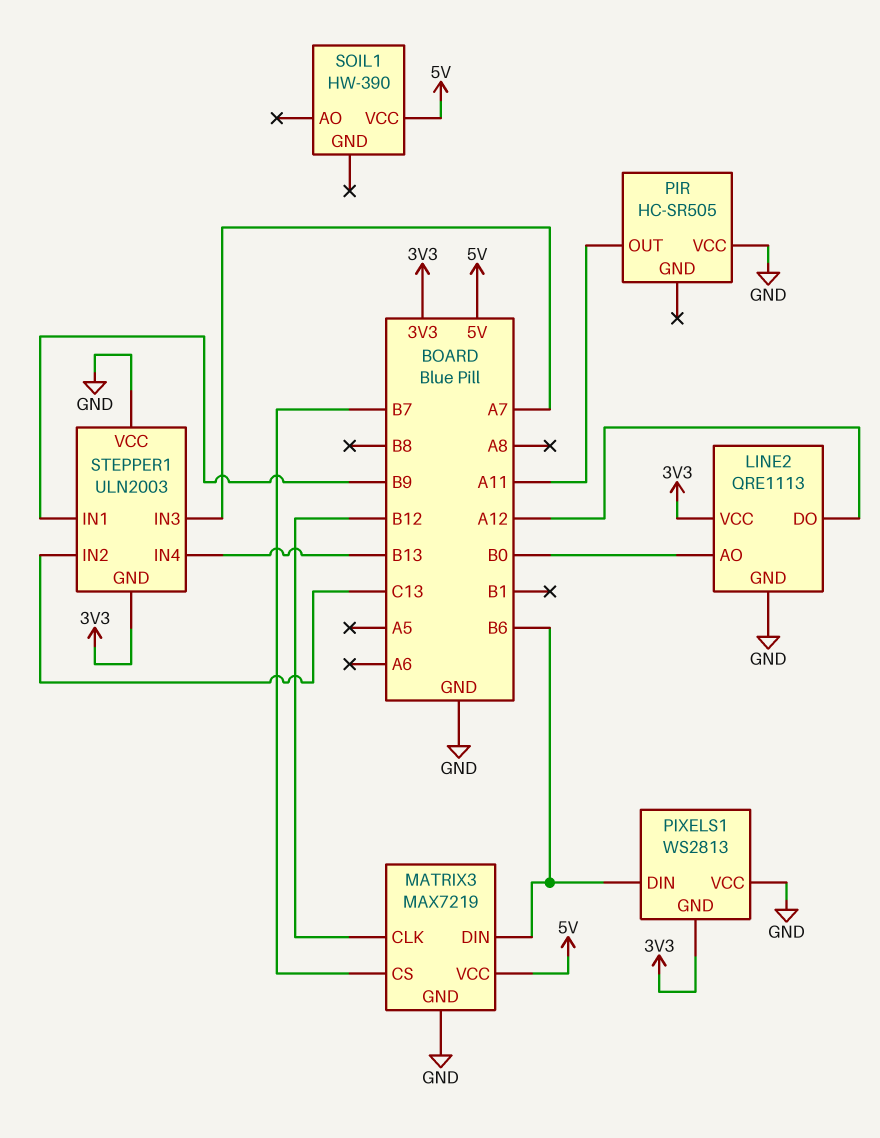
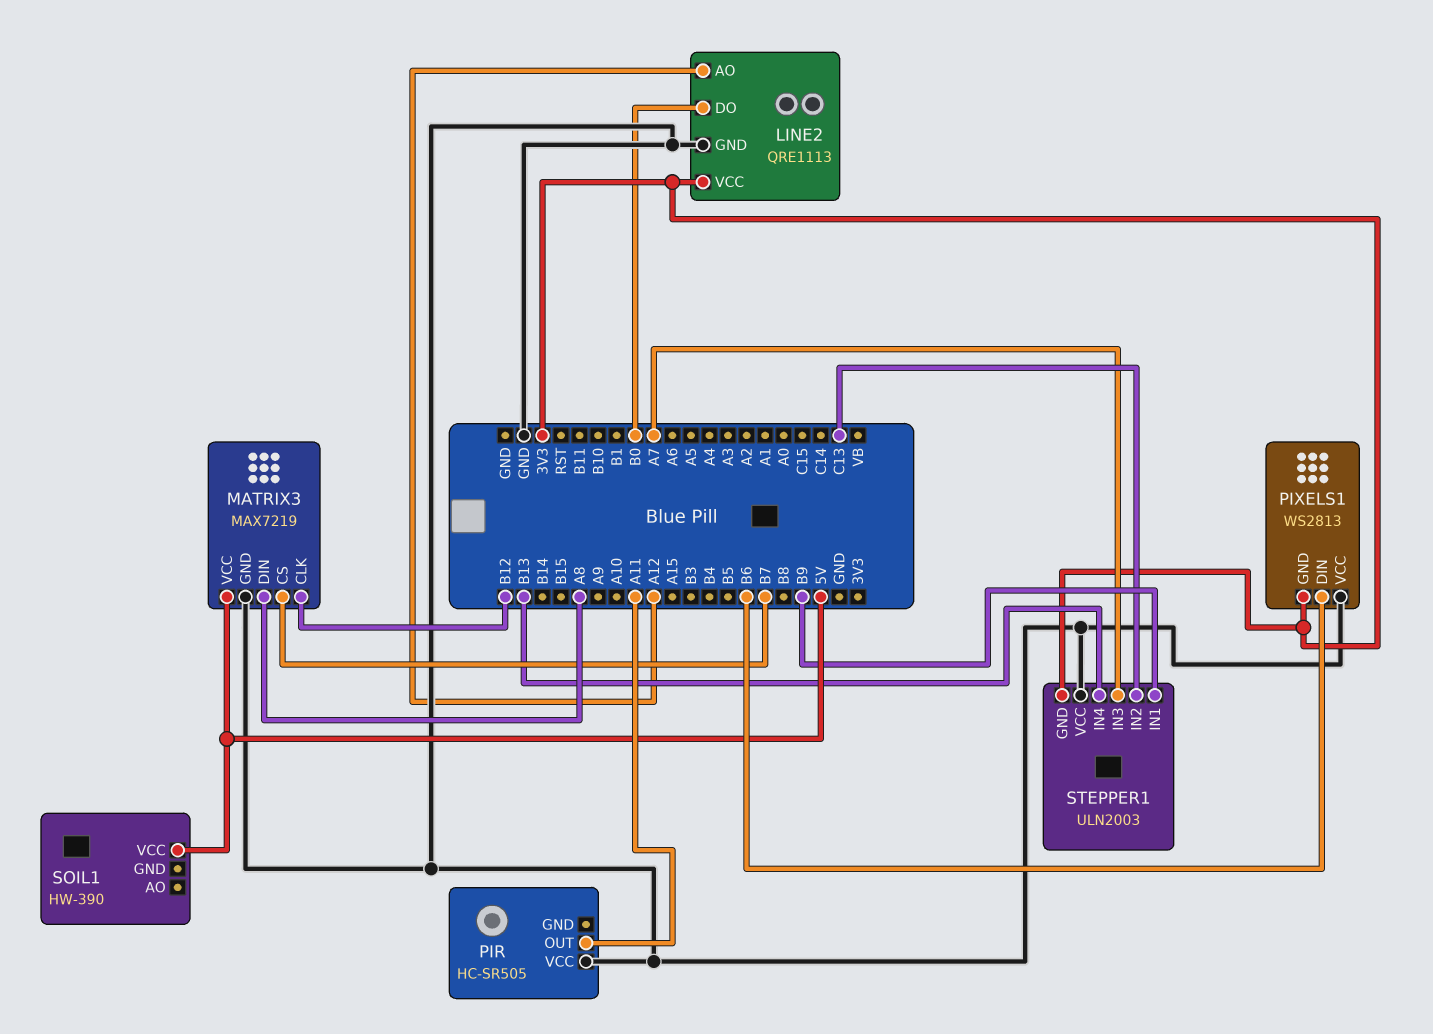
LINE2 pin AO: B0 -> A12
LINE2 pin DO: A12 -> B0
MATRIX3 pin DIN: B6 -> A8

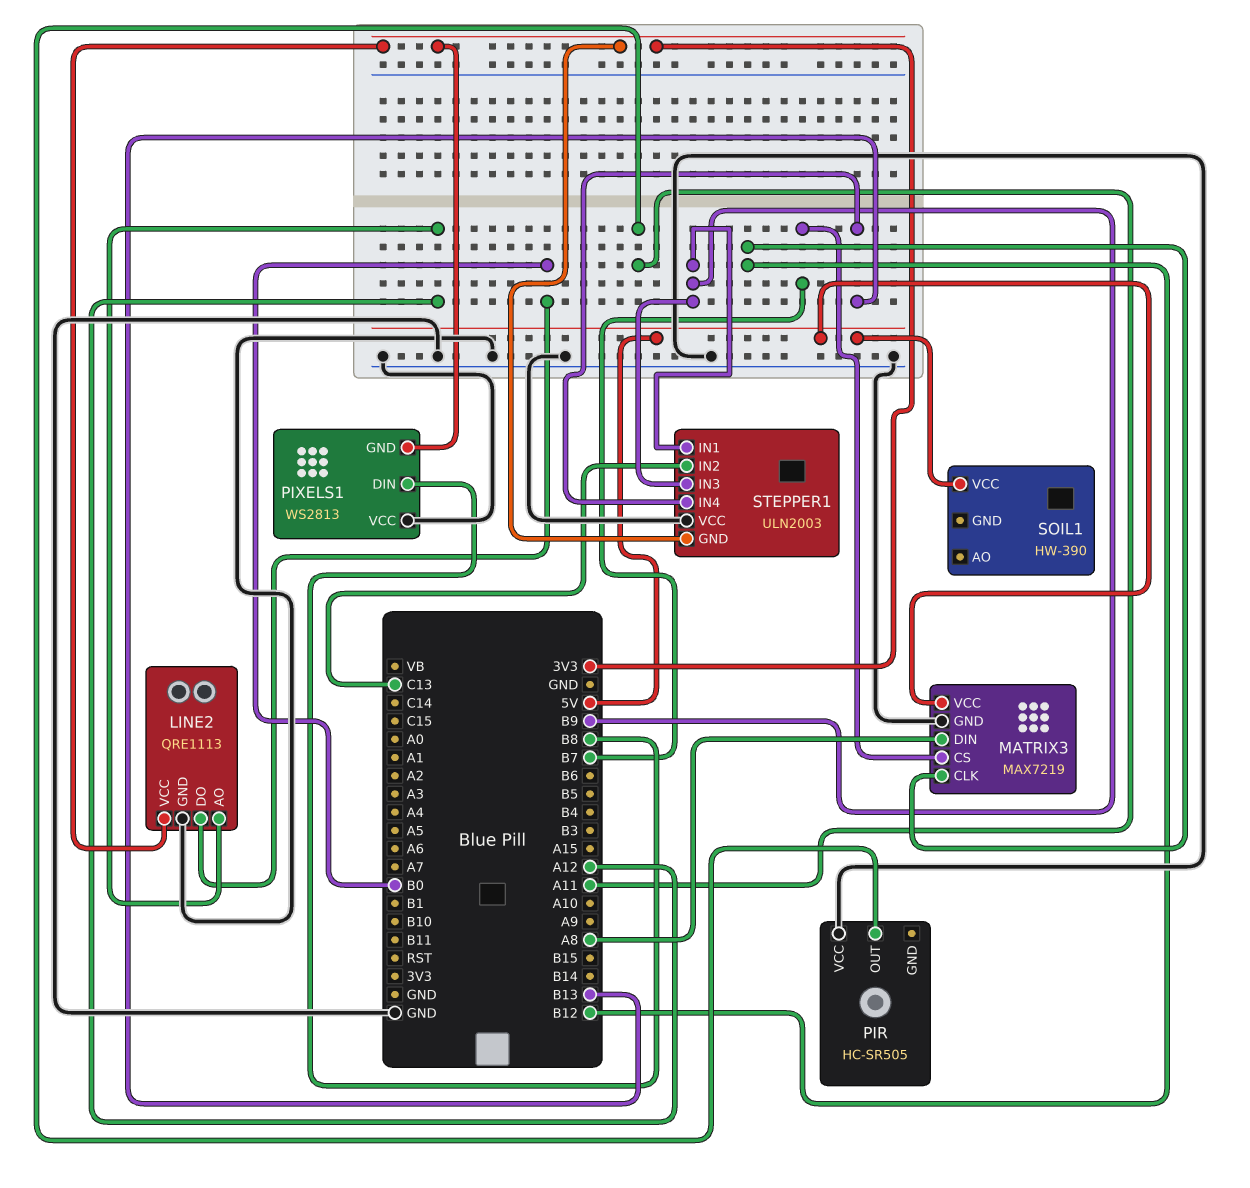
PIXELS1 pin DIN: B6 -> B8
STEPPER1 pin IN3: A7 -> B9

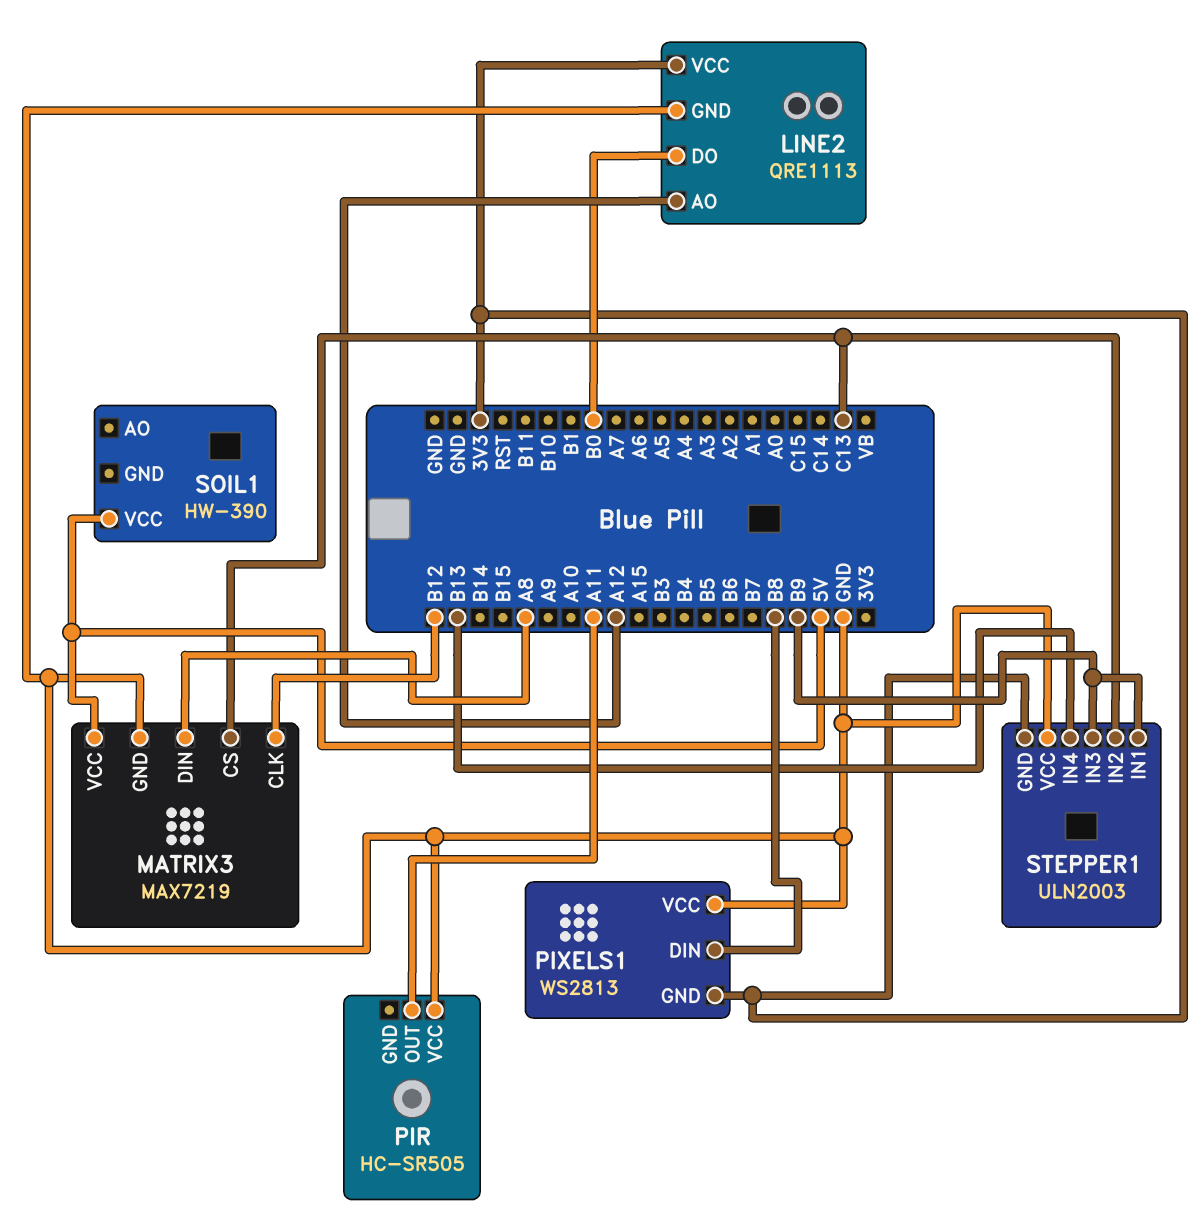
MATRIX3 pin CS: B7 -> C13

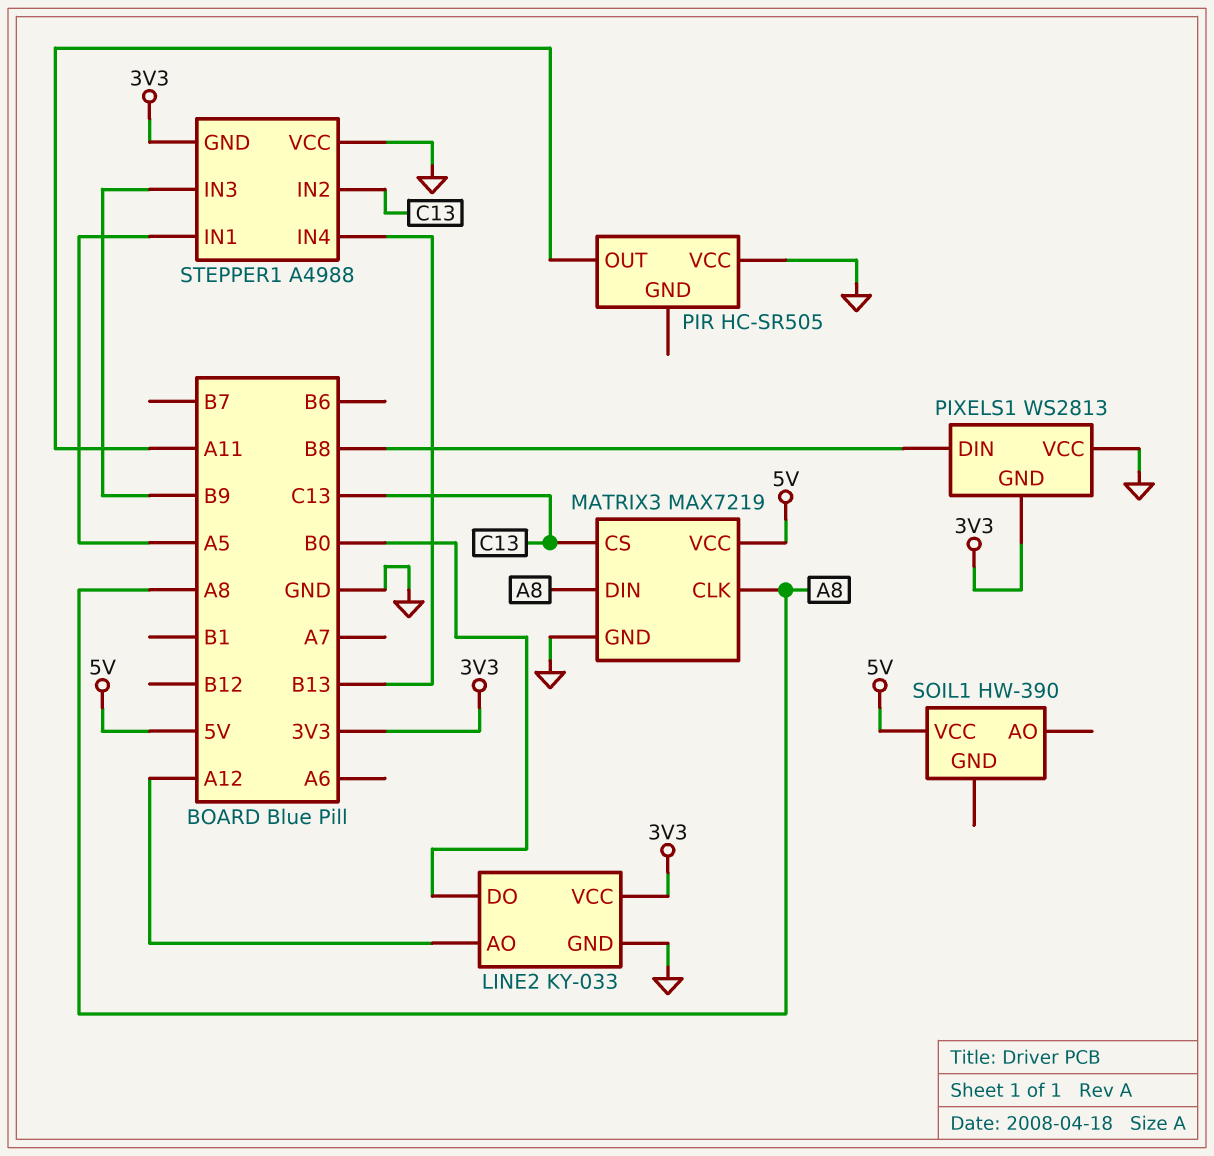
LINE2: QRE1113 -> KY-033
MATRIX3 pin CLK: B12 -> A8
STEPPER1: ULN2003 -> A4988
STEPPER1 pin IN1: B9 -> A5

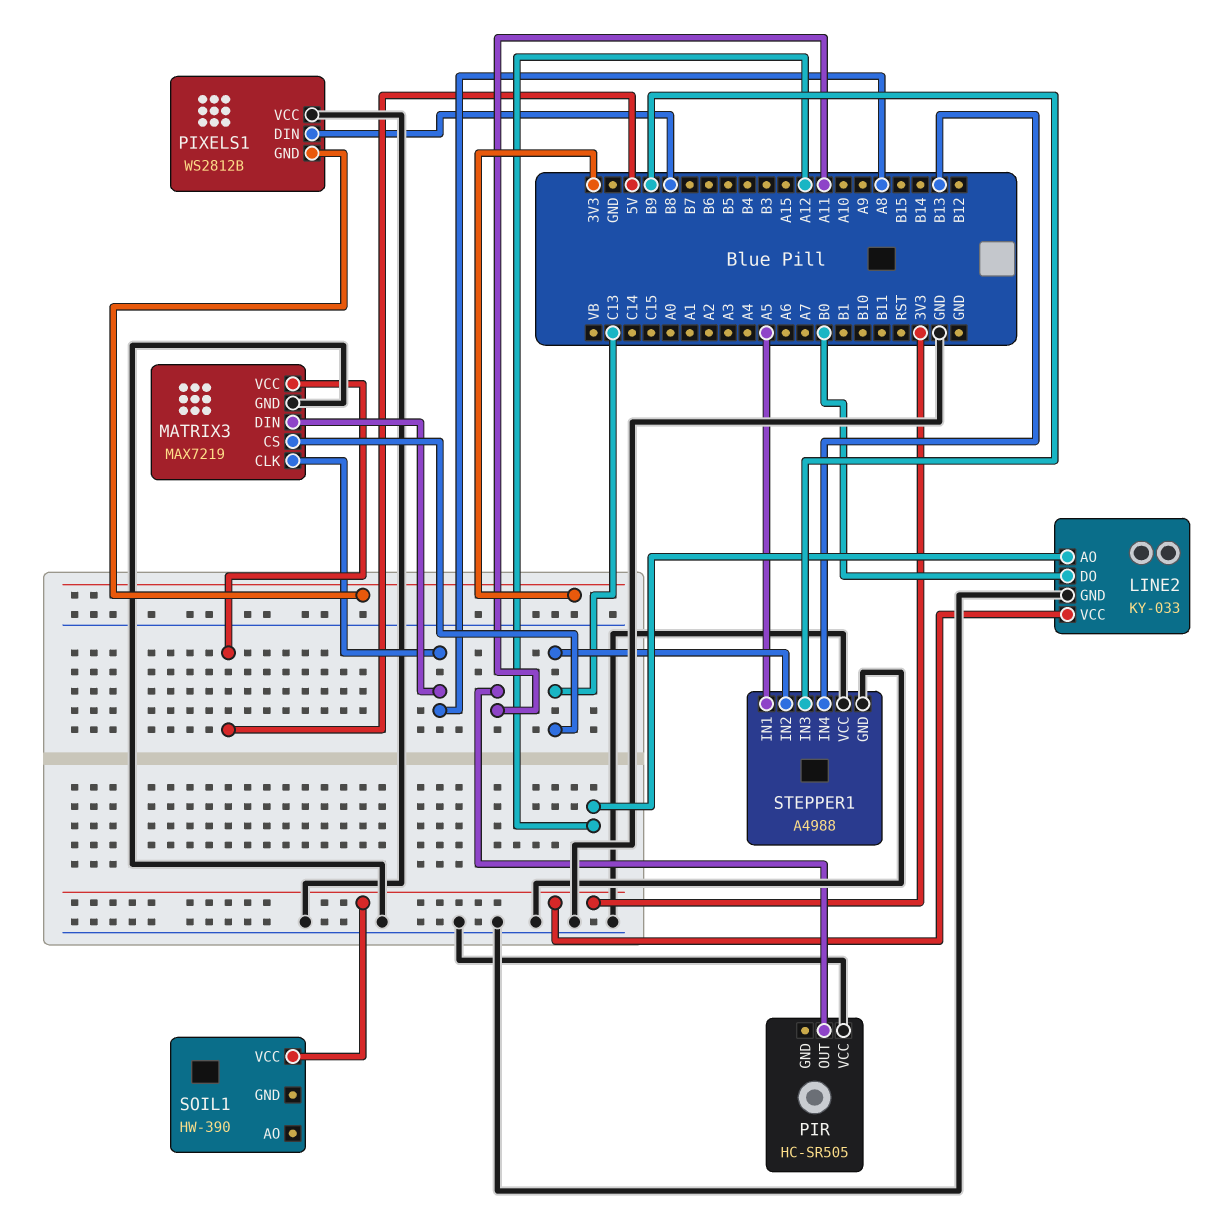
PIXELS1: WS2813 -> WS2812B
SOIL1 pin VCC: 5V -> 3V3
STEPPER1 pin GND: 3V3 -> GND

